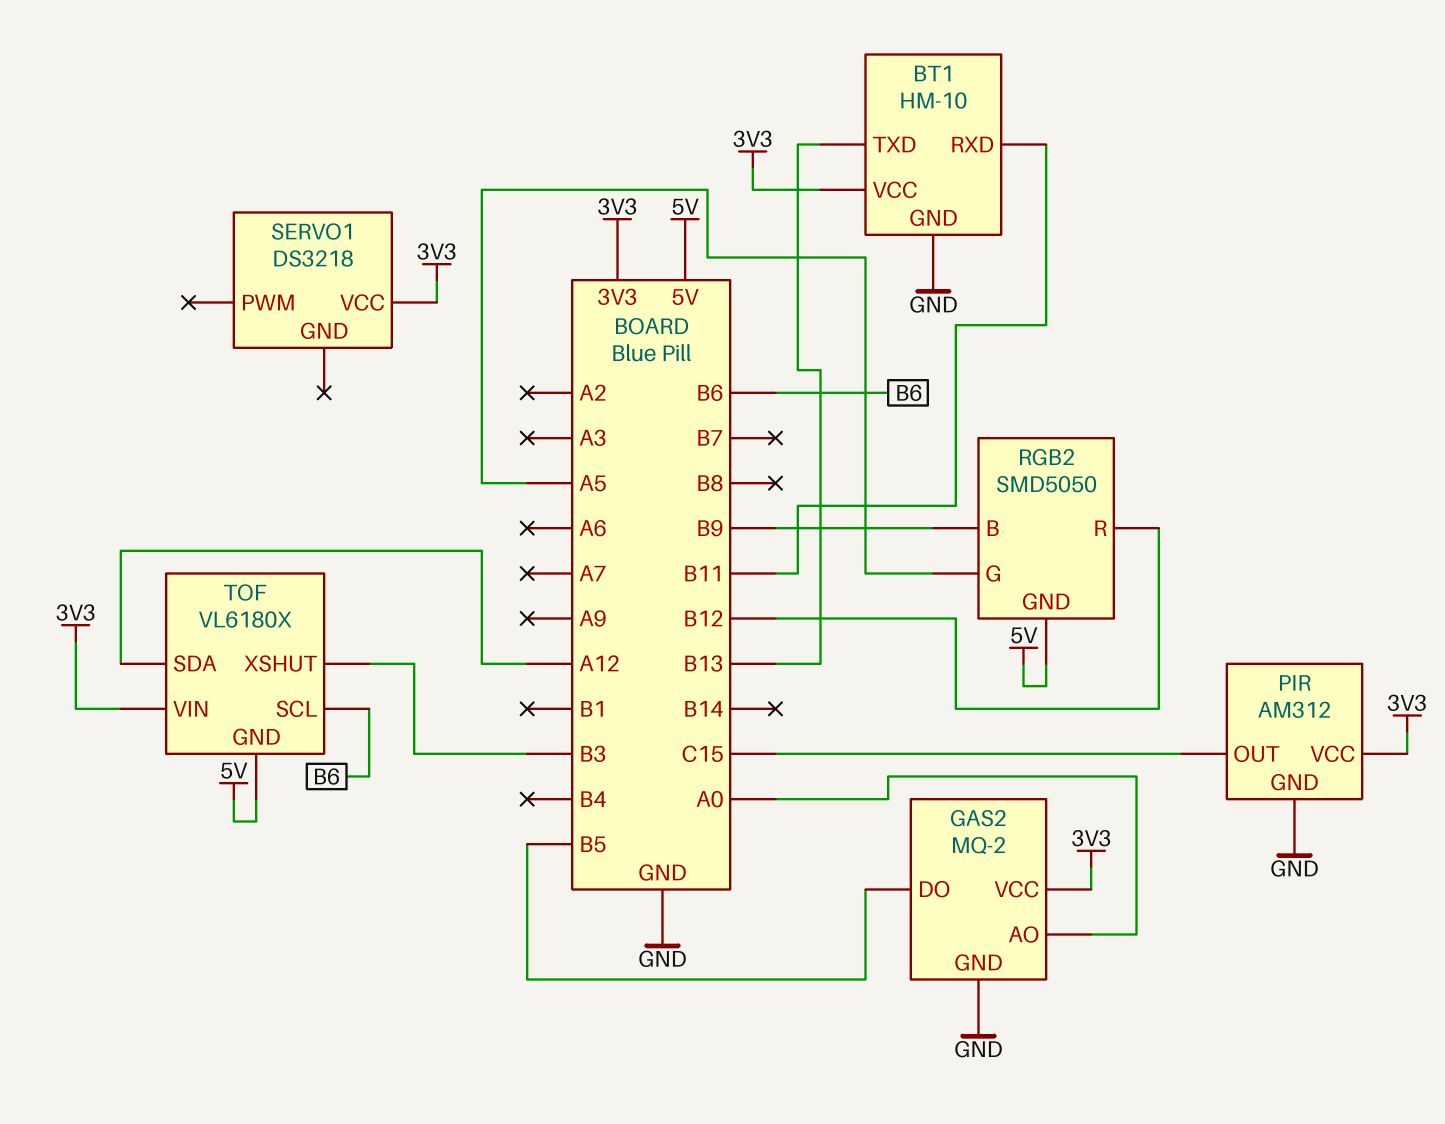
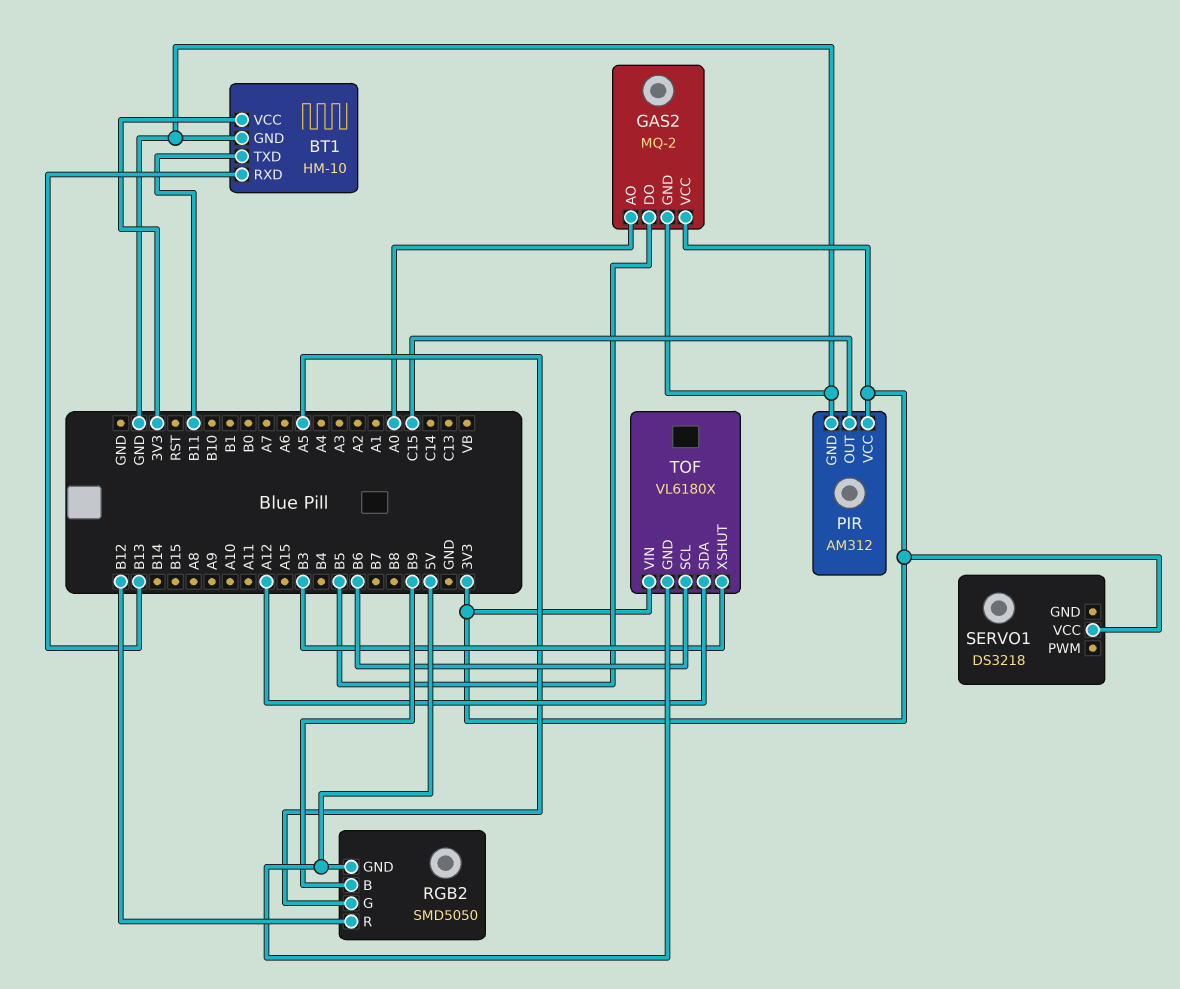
BT1 pin RXD: B11 -> B13
BT1 pin TXD: B13 -> B11

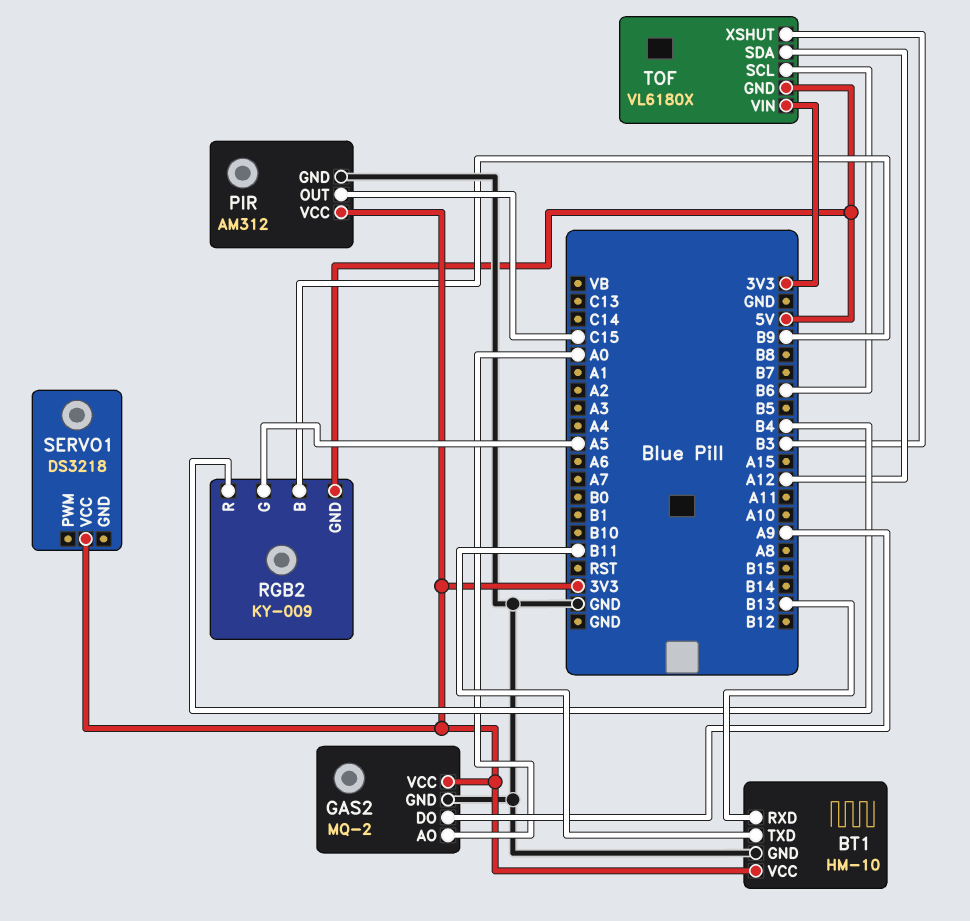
GAS2 pin DO: B5 -> A9
RGB2: SMD5050 -> KY-009
RGB2 pin R: B12 -> B4

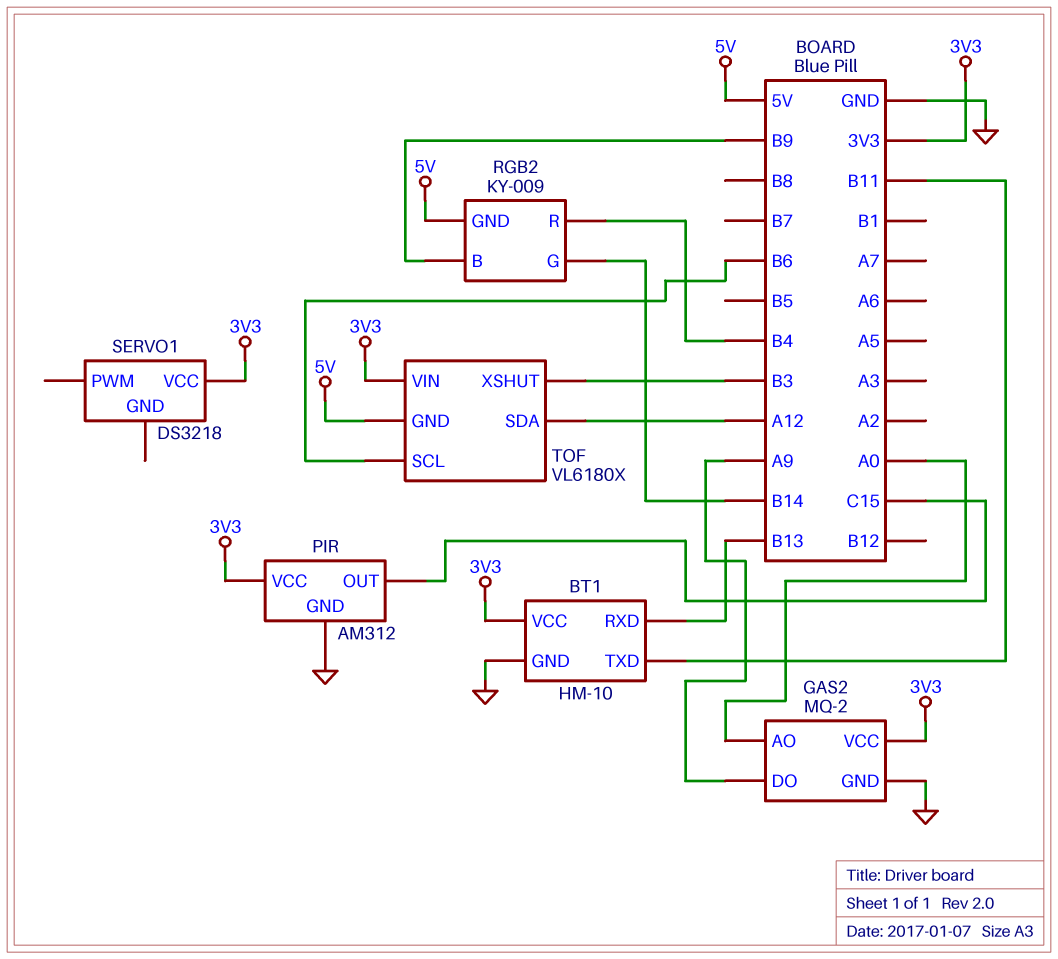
RGB2 pin G: A5 -> B14

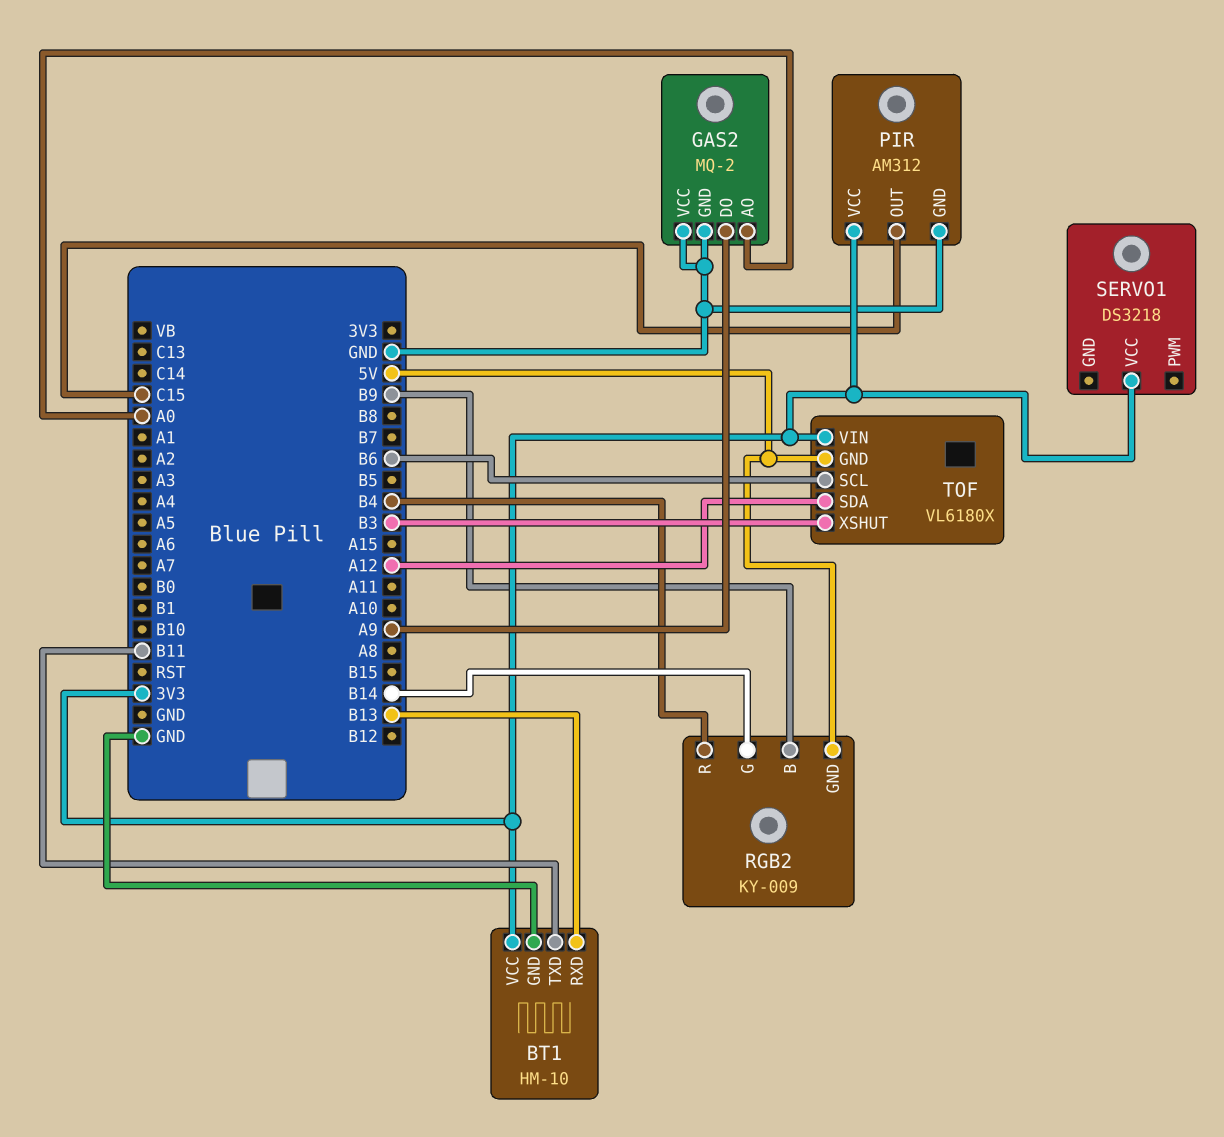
GAS2 pin VCC: 3V3 -> GND

